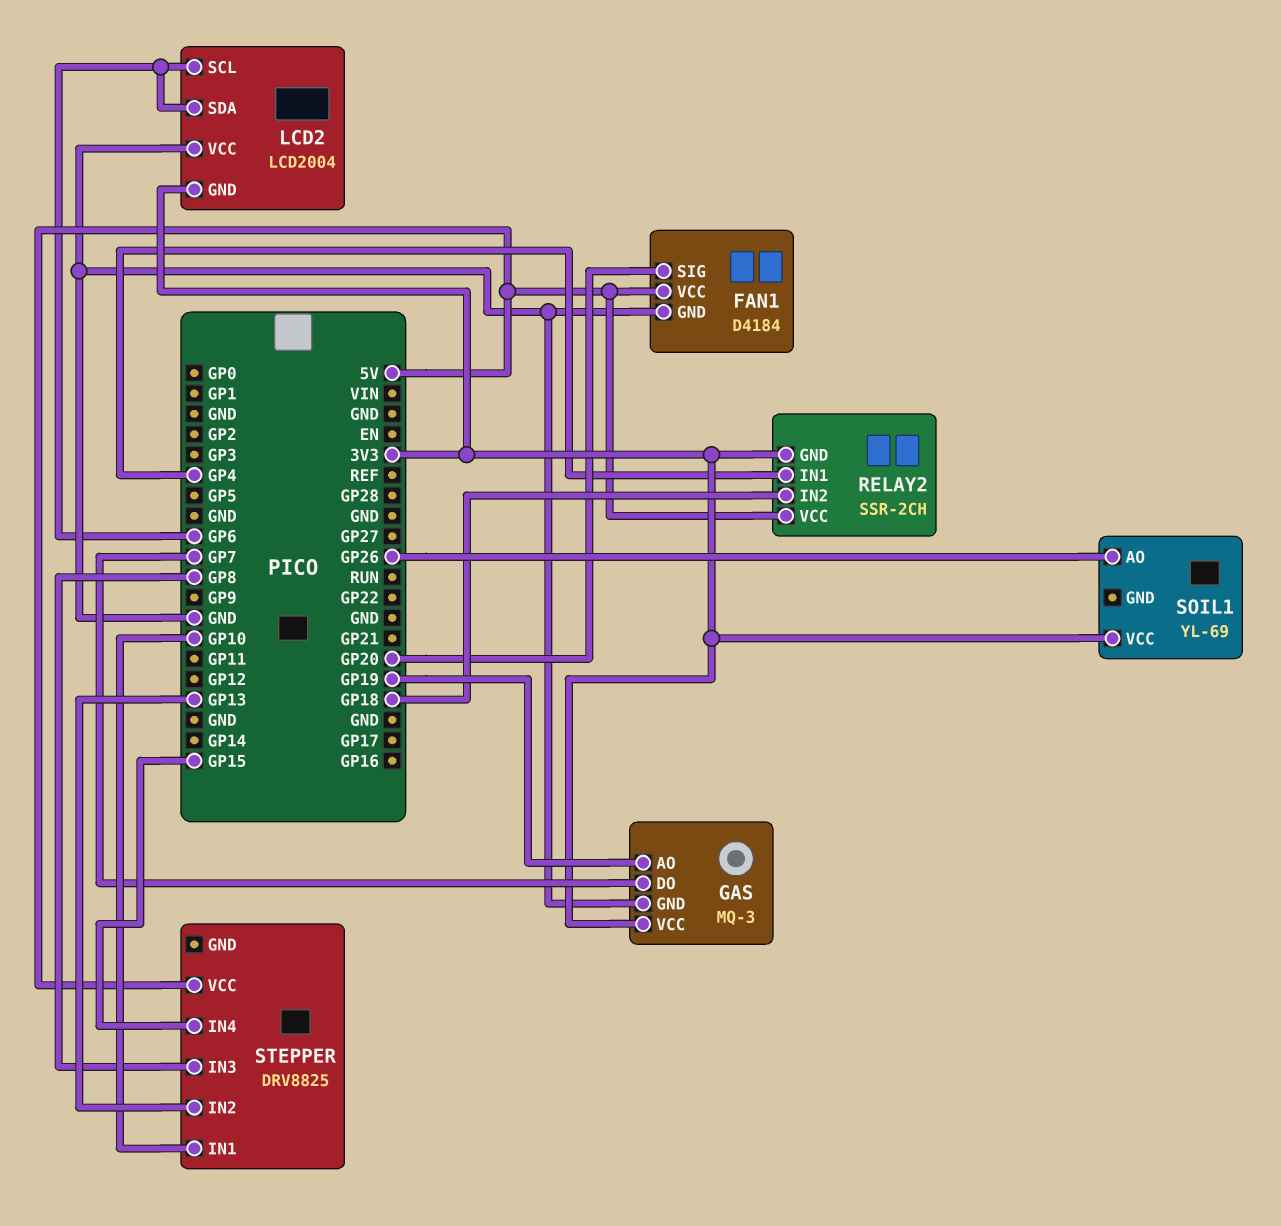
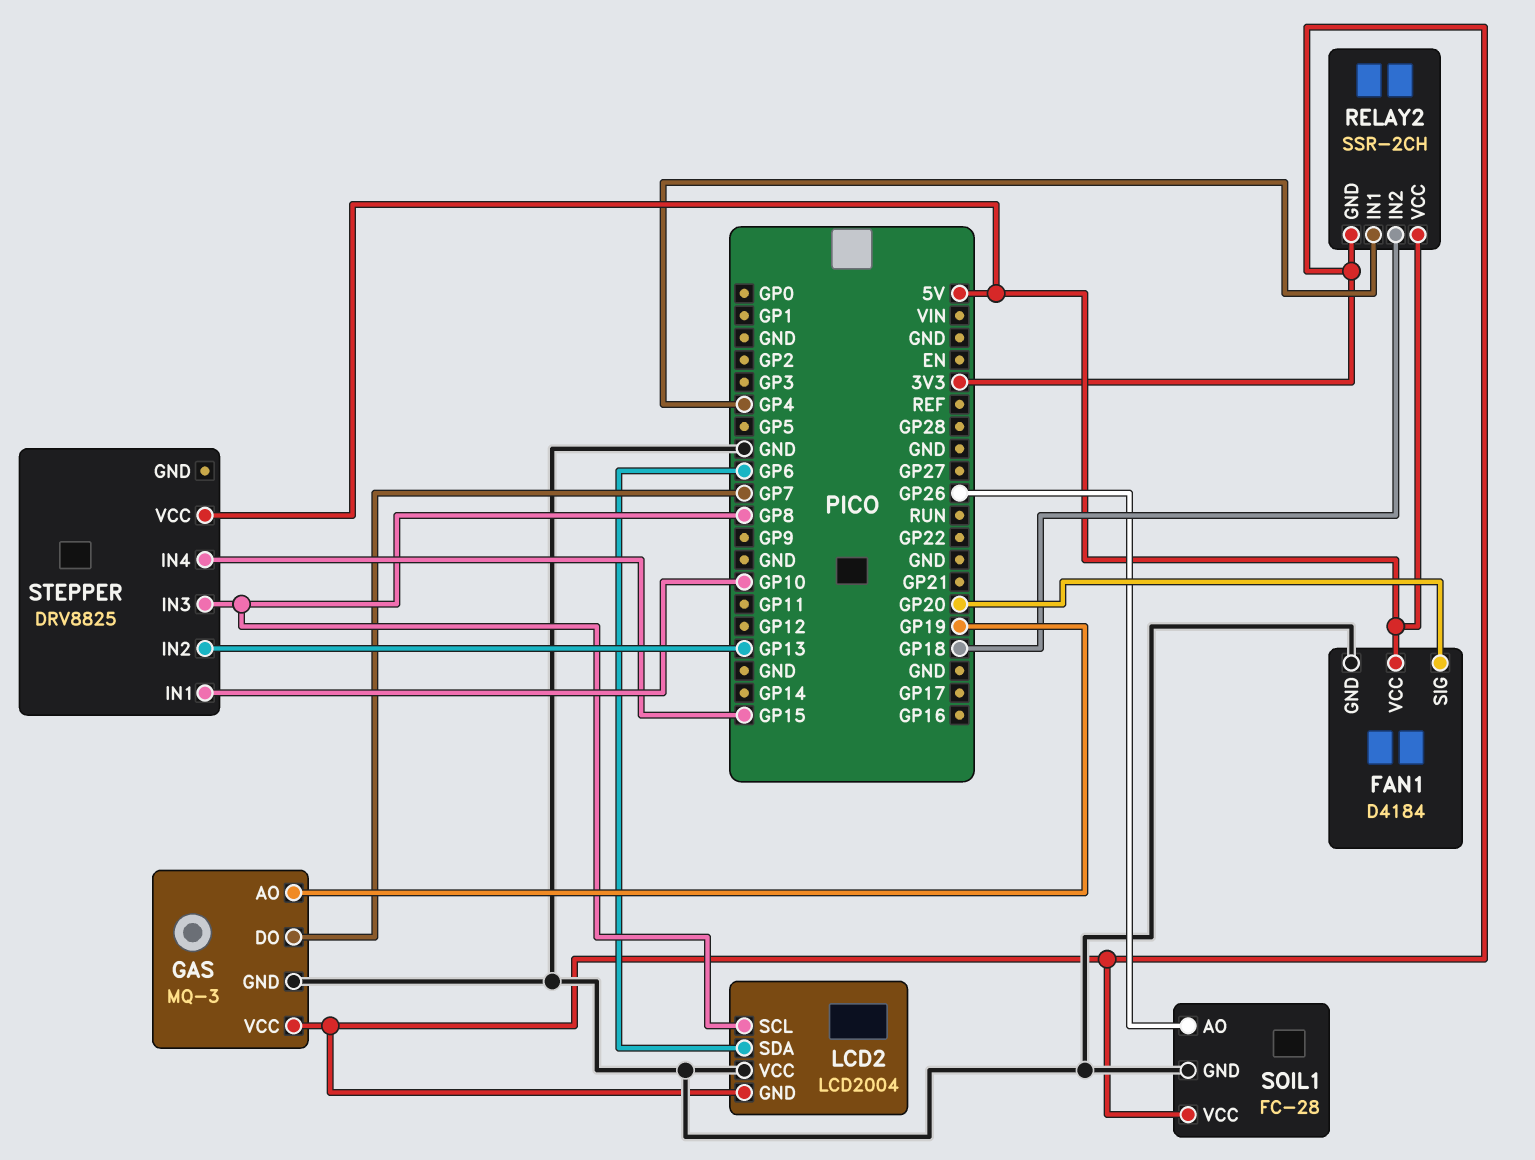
LCD2 pin SCL: GP6 -> GP8
SOIL1: YL-69 -> FC-28
SOIL1 pin GND: none -> GND

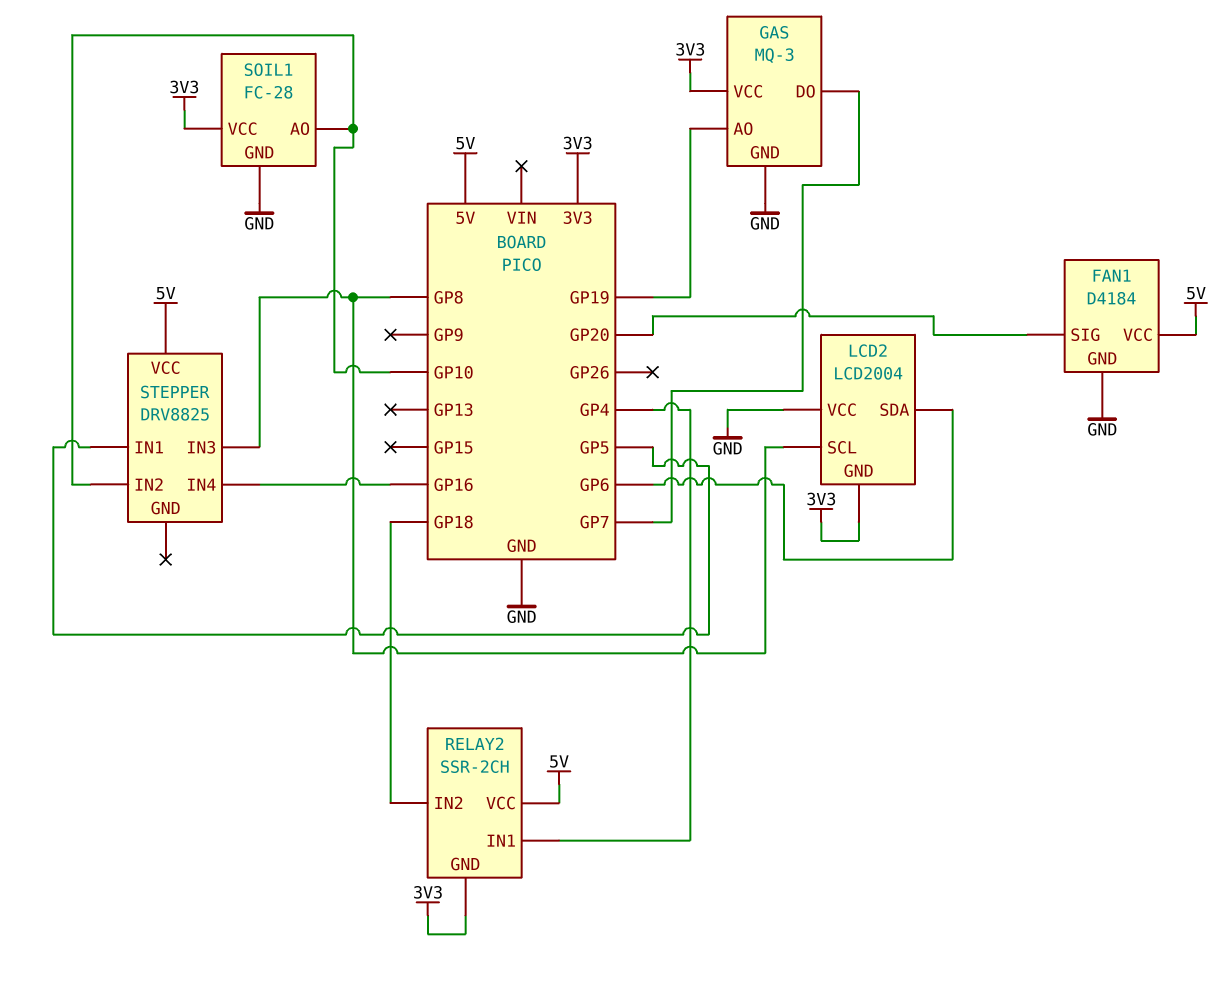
SOIL1 pin AO: GP26 -> GP10
STEPPER pin IN1: GP10 -> GP5
STEPPER pin IN2: GP13 -> GP10
STEPPER pin IN4: GP15 -> GP16

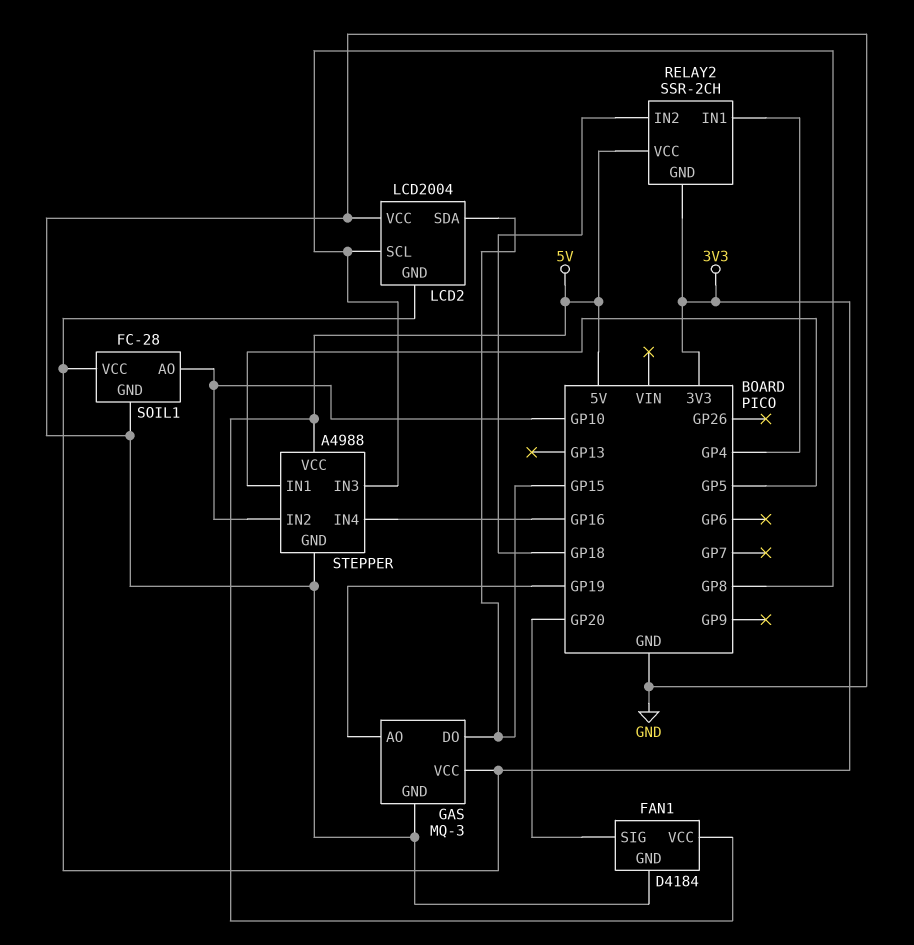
GAS pin DO: GP7 -> GP15
LCD2 pin SDA: GP6 -> GP15
STEPPER: DRV8825 -> A4988
STEPPER pin GND: none -> GND

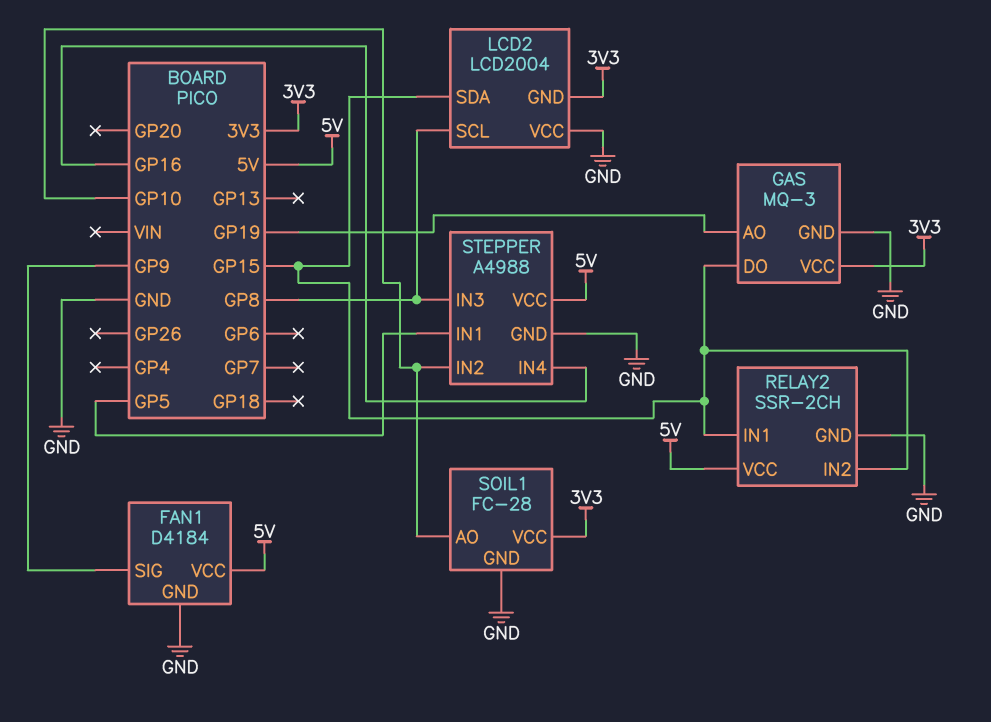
FAN1 pin SIG: GP20 -> GP9
RELAY2 pin GND: 3V3 -> GND
RELAY2 pin IN1: GP4 -> GP15
RELAY2 pin IN2: GP18 -> GP15

